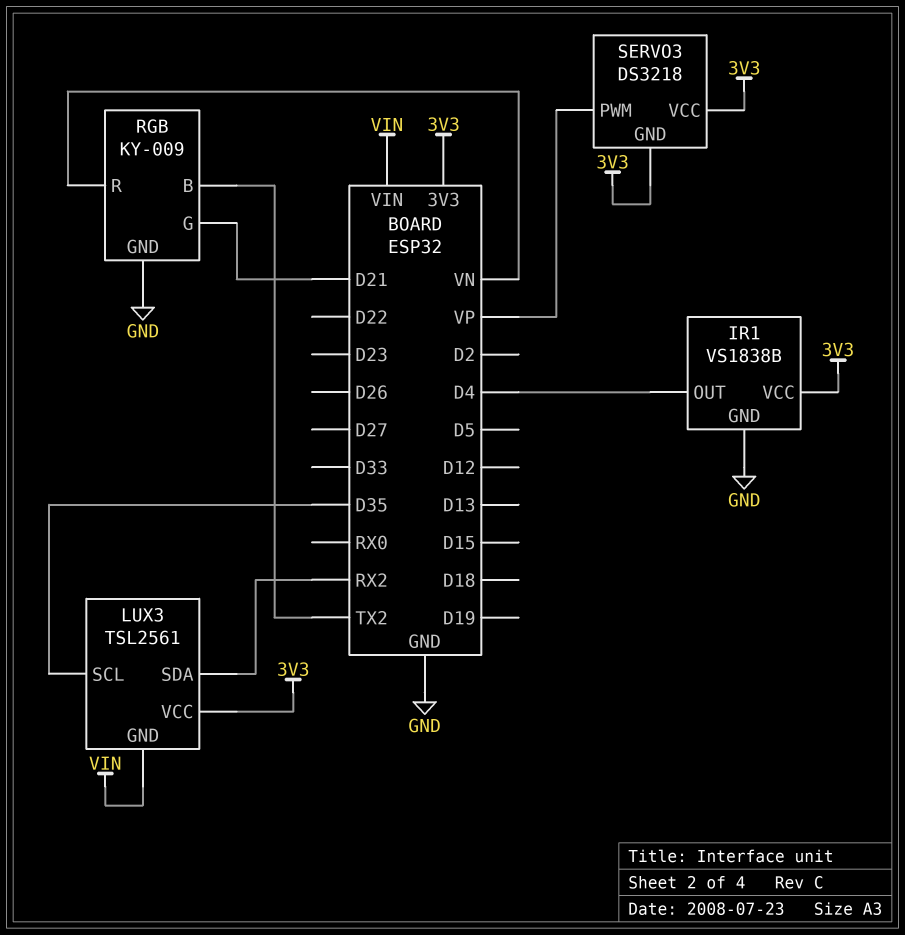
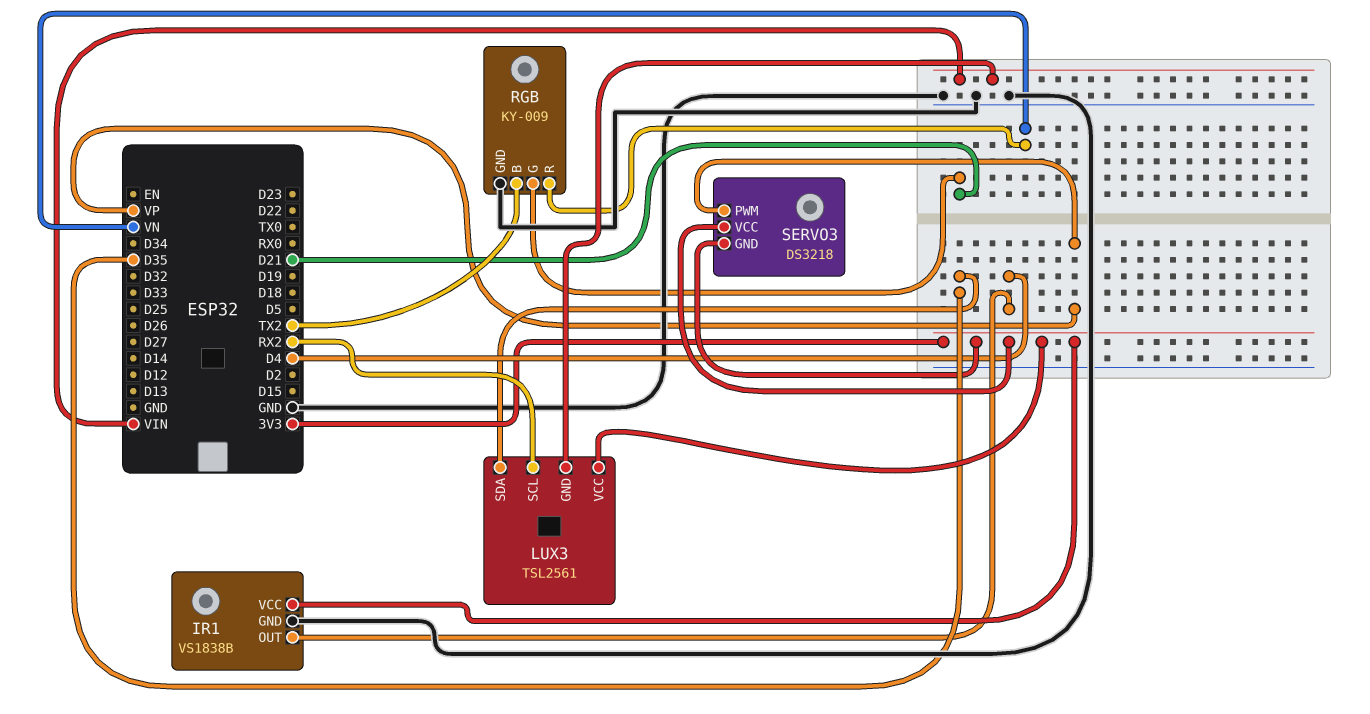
LUX3 pin SCL: D35 -> RX2
LUX3 pin SDA: RX2 -> D35

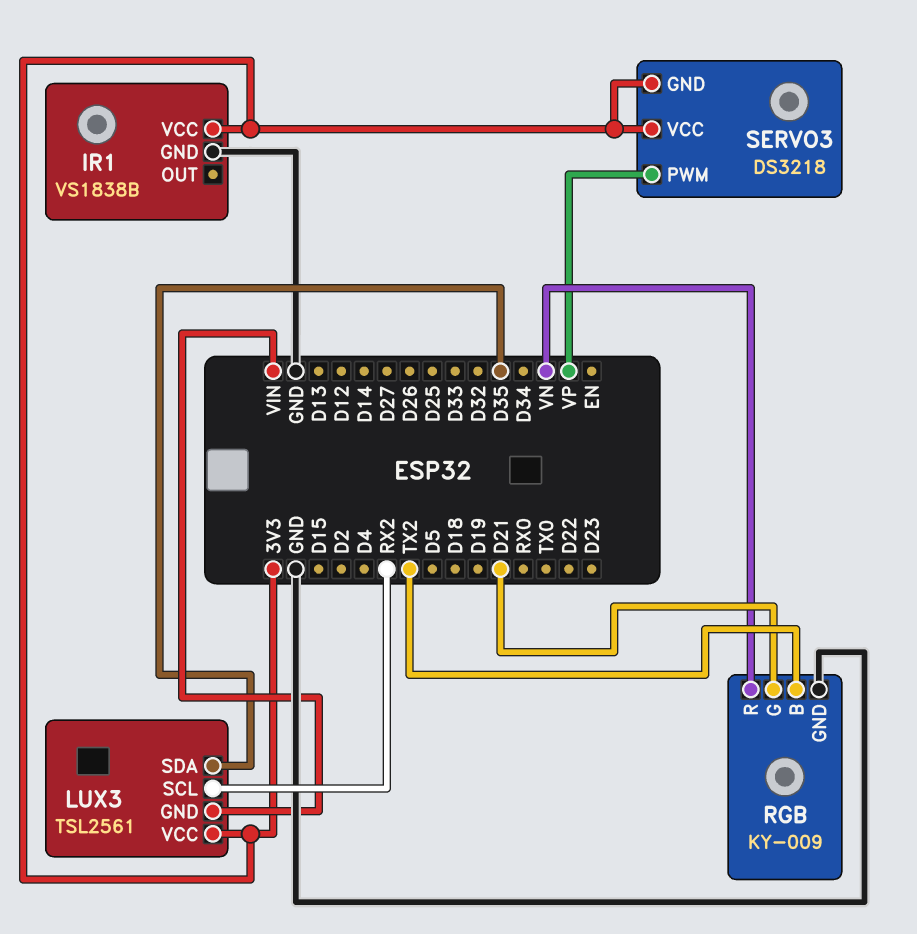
IR1 pin OUT: D4 -> none

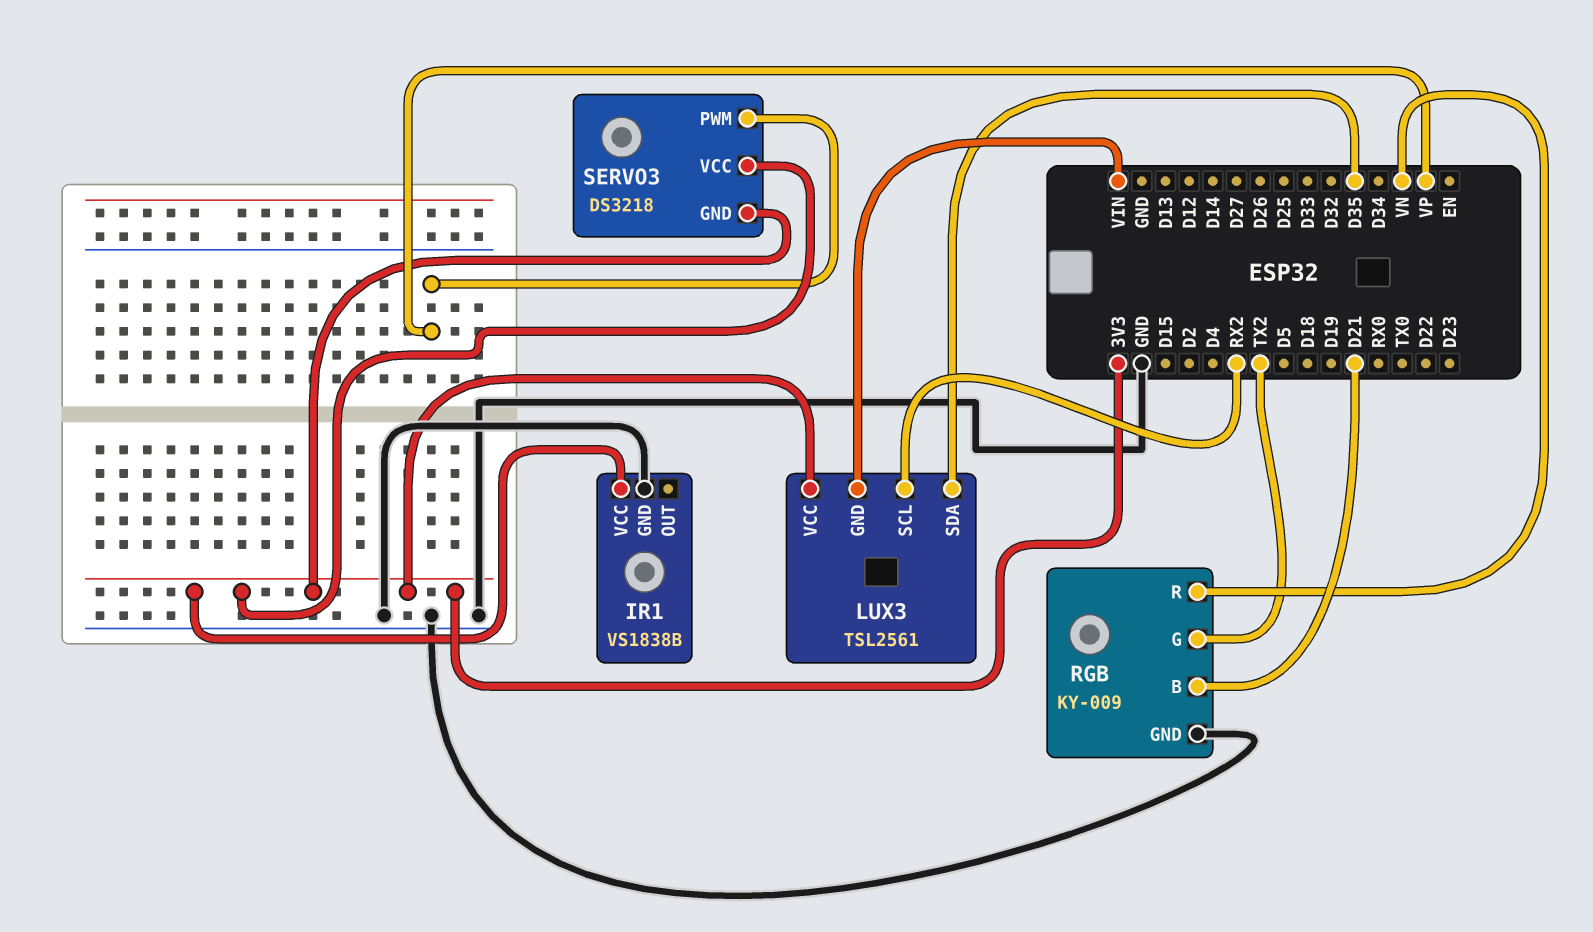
RGB pin B: TX2 -> D21
RGB pin G: D21 -> TX2

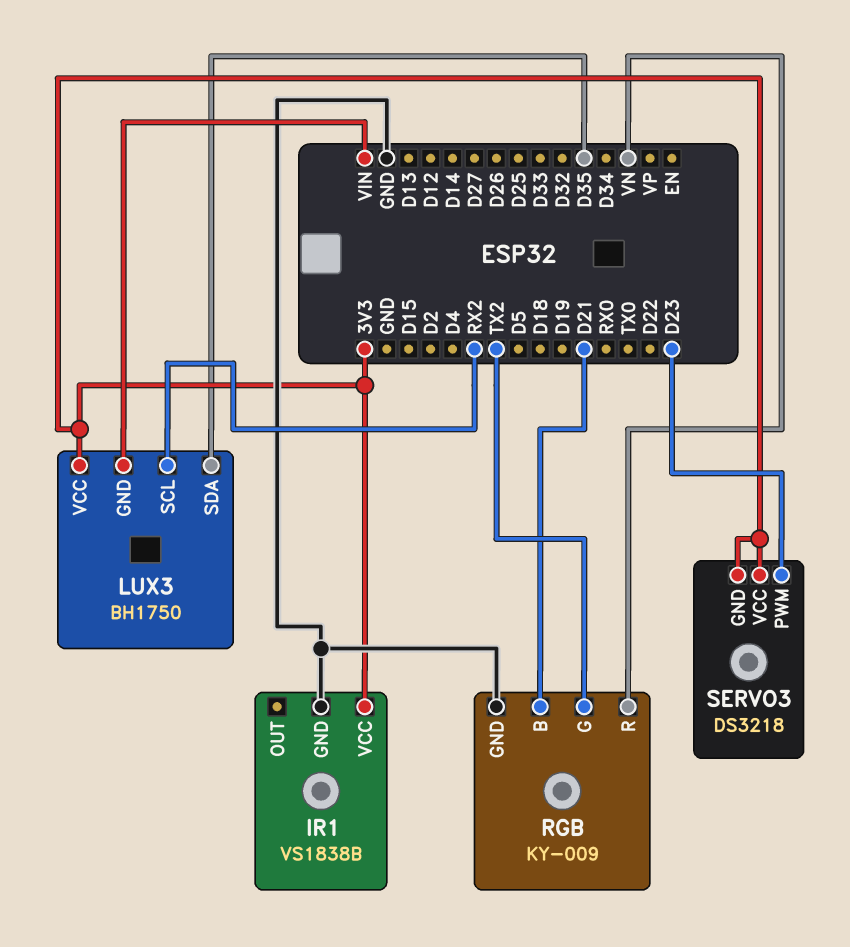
LUX3: TSL2561 -> BH1750
SERVO3 pin PWM: VP -> D23

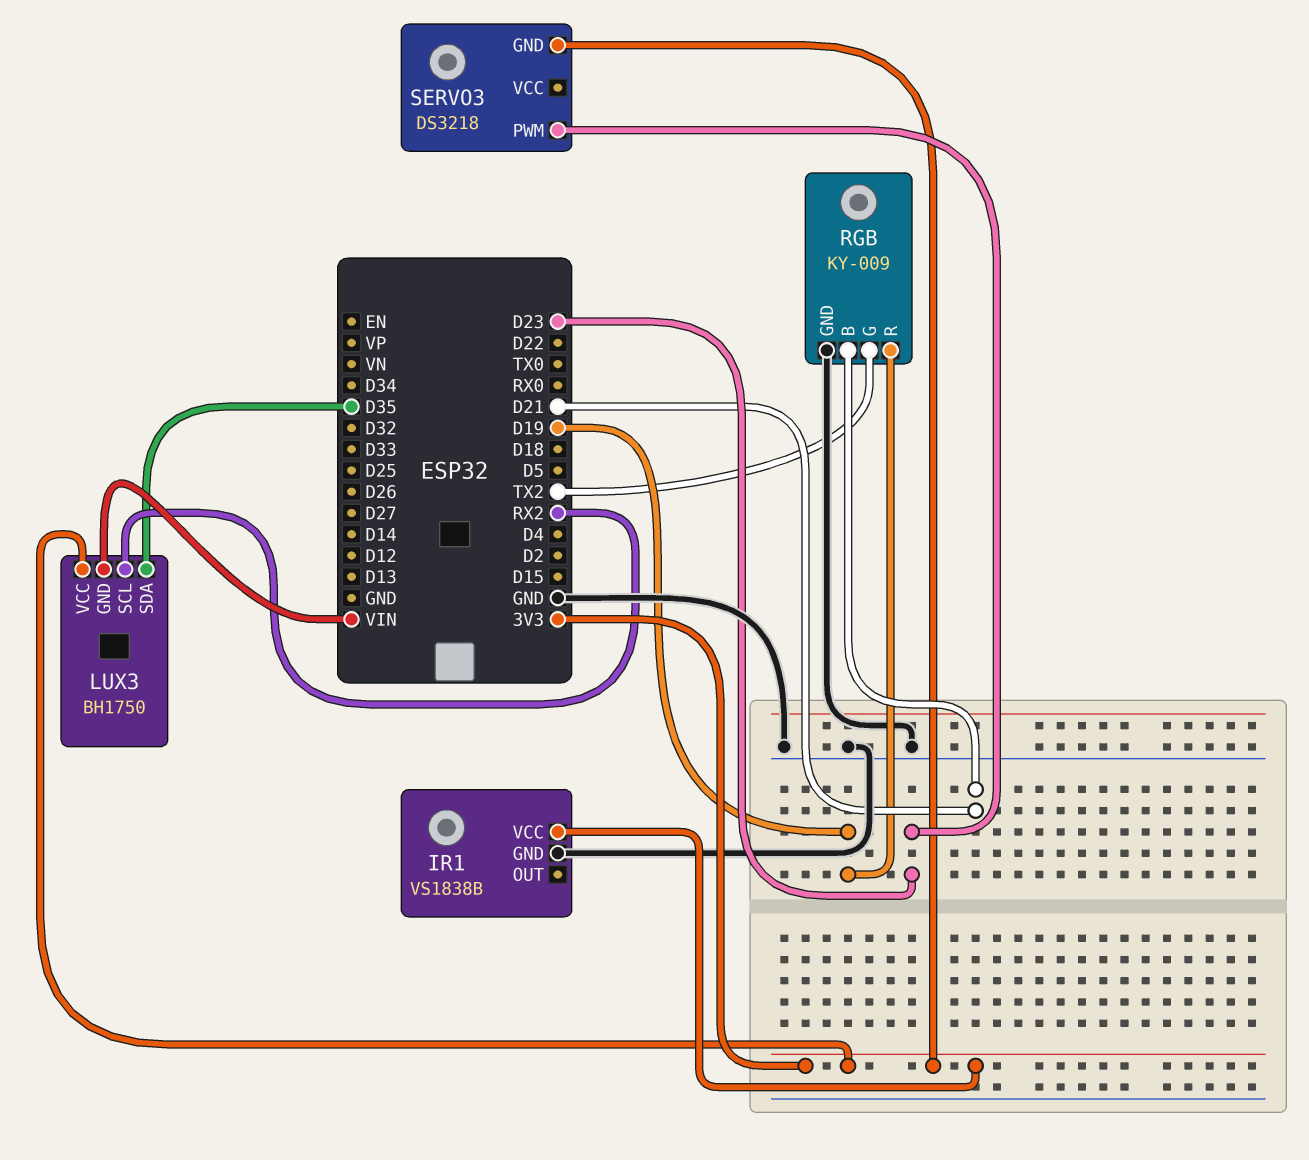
RGB pin R: VN -> D19
SERVO3 pin VCC: 3V3 -> none

